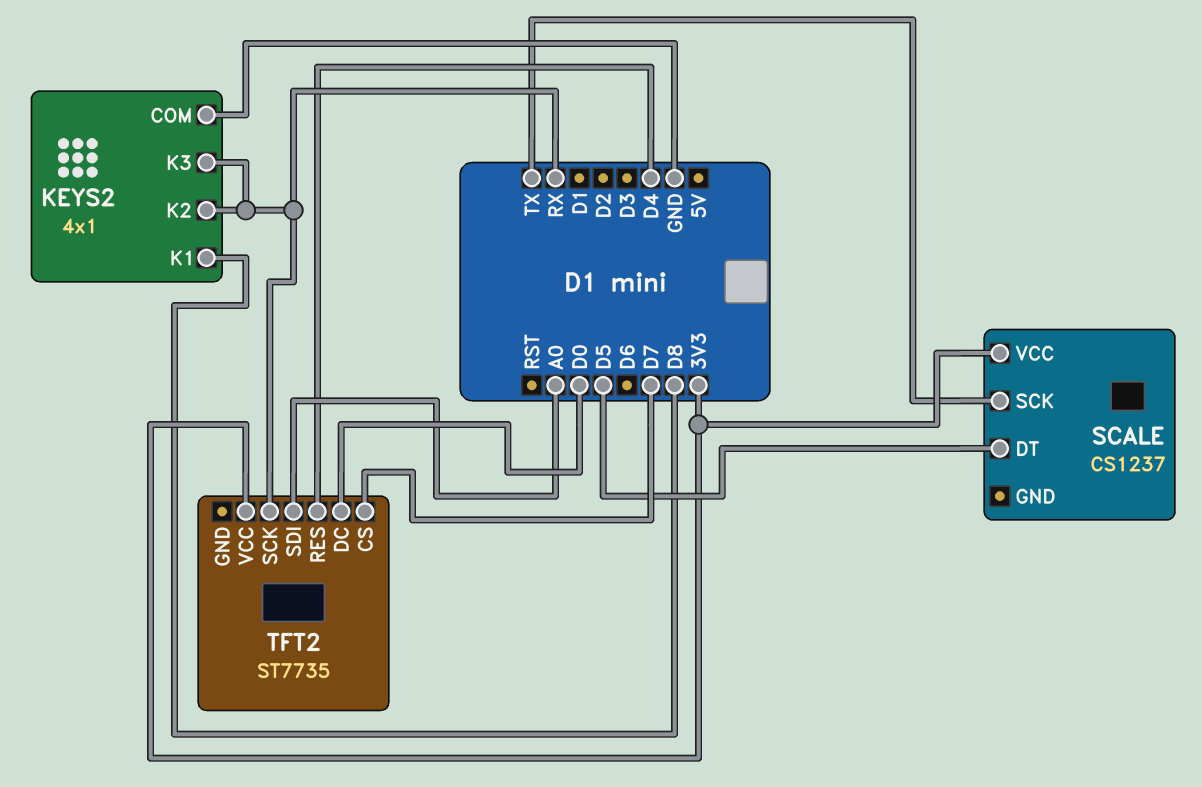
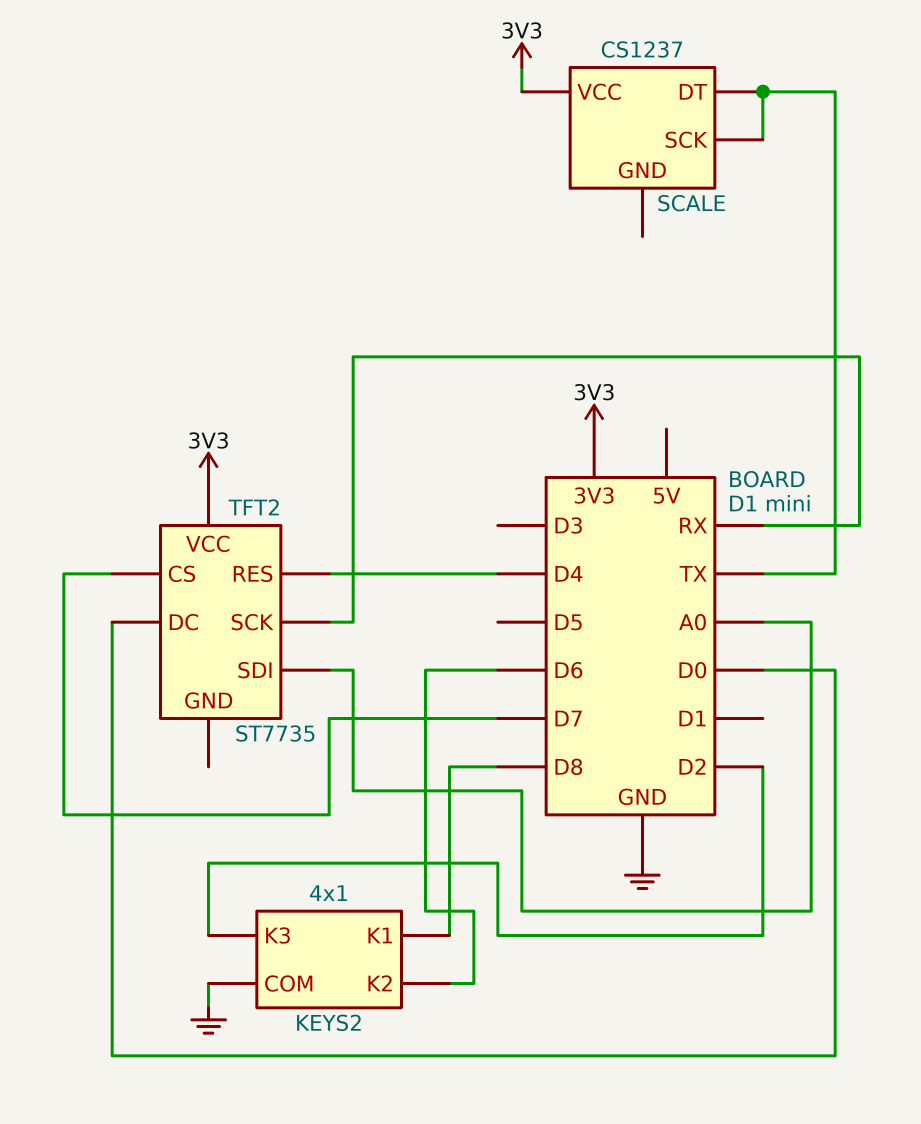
KEYS2 pin K2: RX -> D6
KEYS2 pin K3: RX -> D2
SCALE pin DT: D5 -> TX

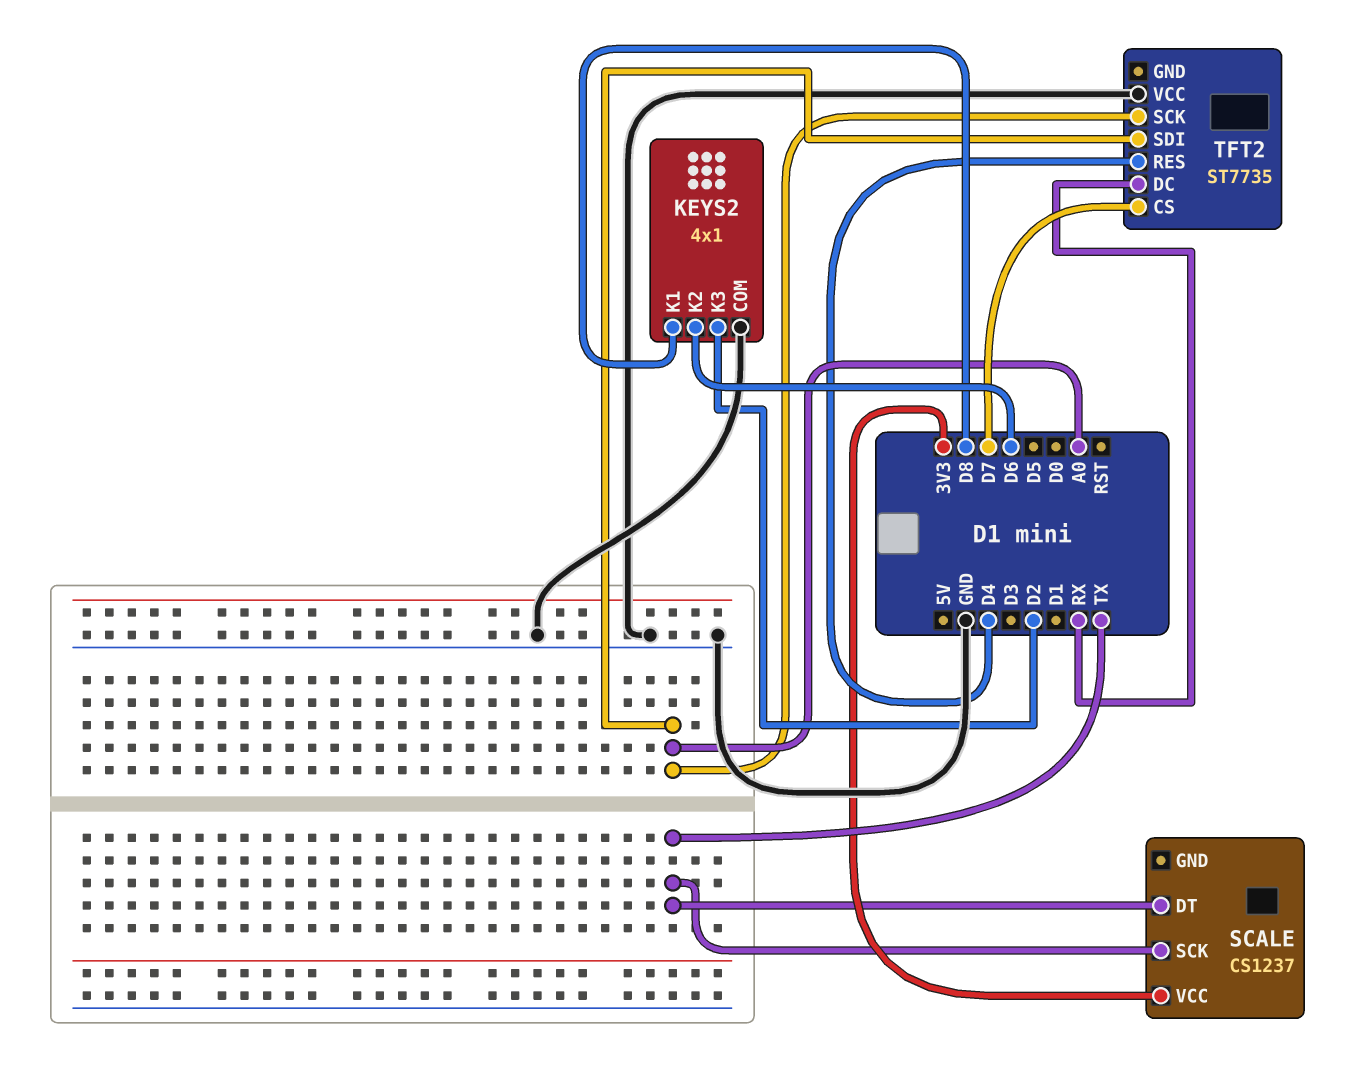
TFT2 pin DC: D0 -> RX
TFT2 pin SCK: RX -> A0
TFT2 pin VCC: 3V3 -> GND

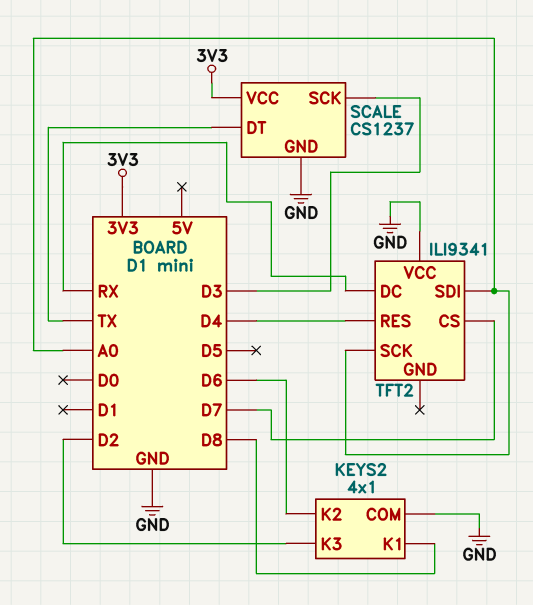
SCALE pin GND: none -> GND
SCALE pin SCK: TX -> D3
TFT2: ST7735 -> ILI9341

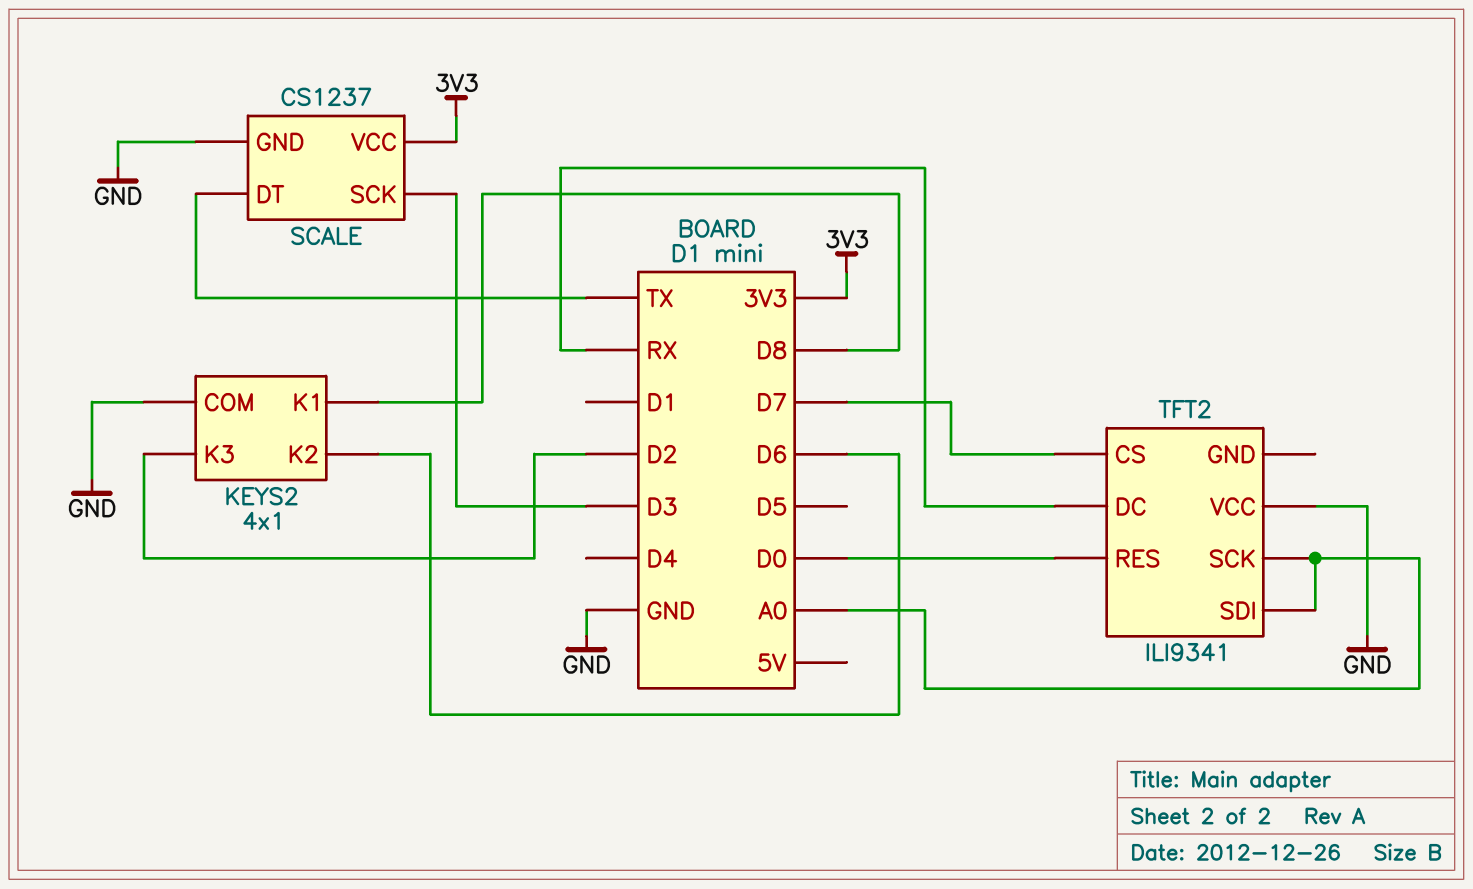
TFT2 pin RES: D4 -> D0

